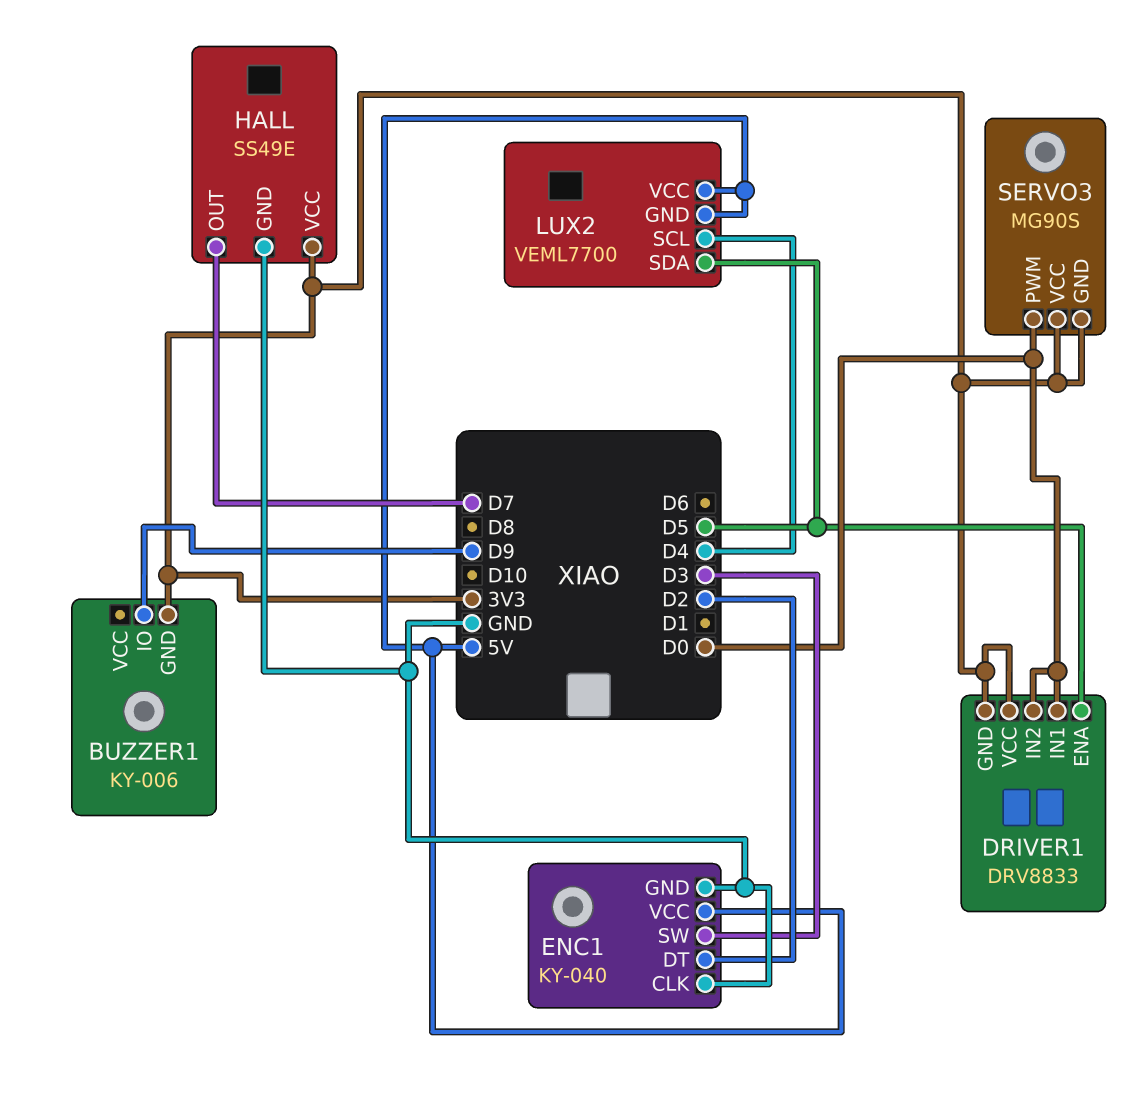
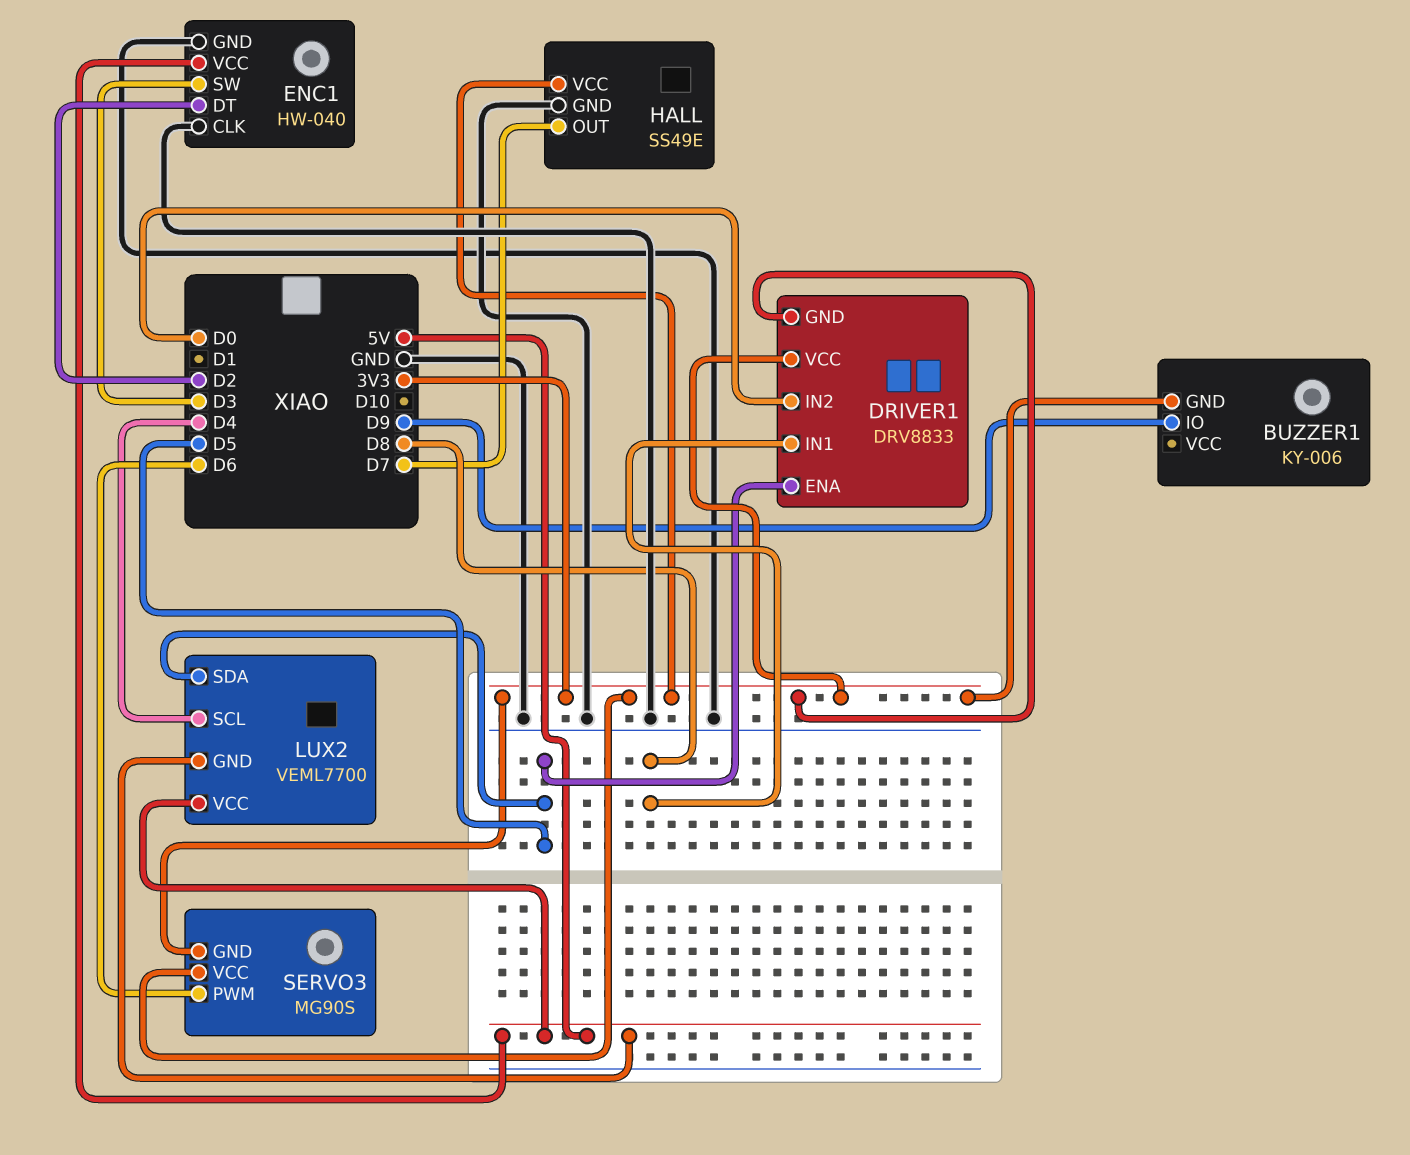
DRIVER1 pin IN1: D0 -> D8
ENC1: KY-040 -> HW-040
SERVO3 pin PWM: D0 -> D6

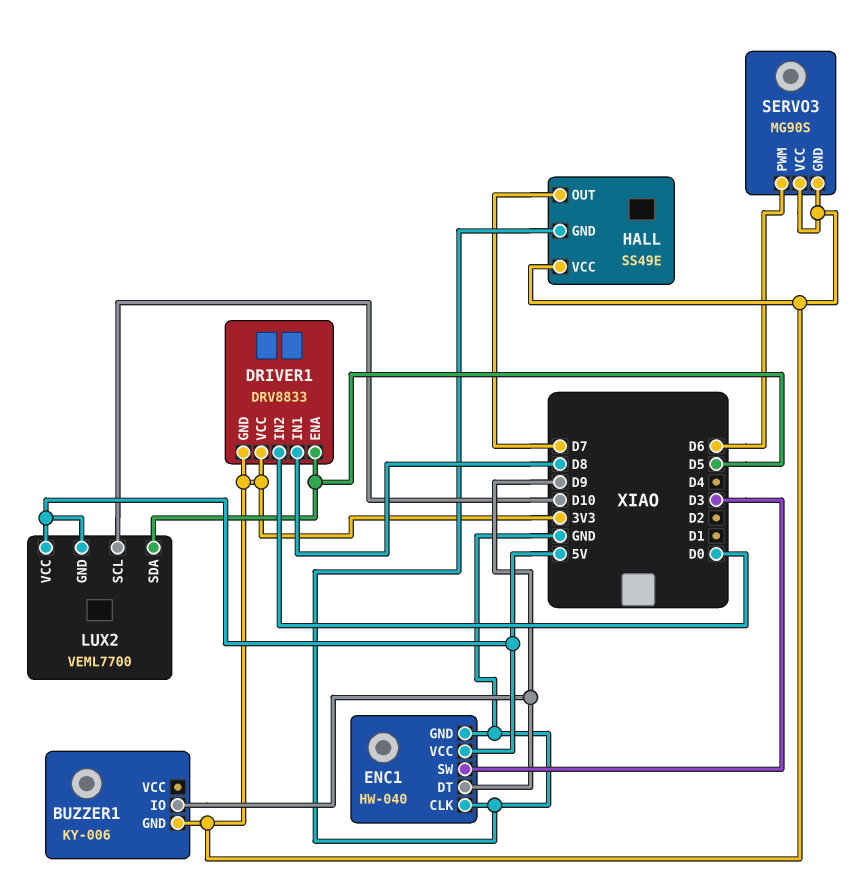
ENC1 pin DT: D2 -> D9
LUX2 pin SCL: D4 -> D10

